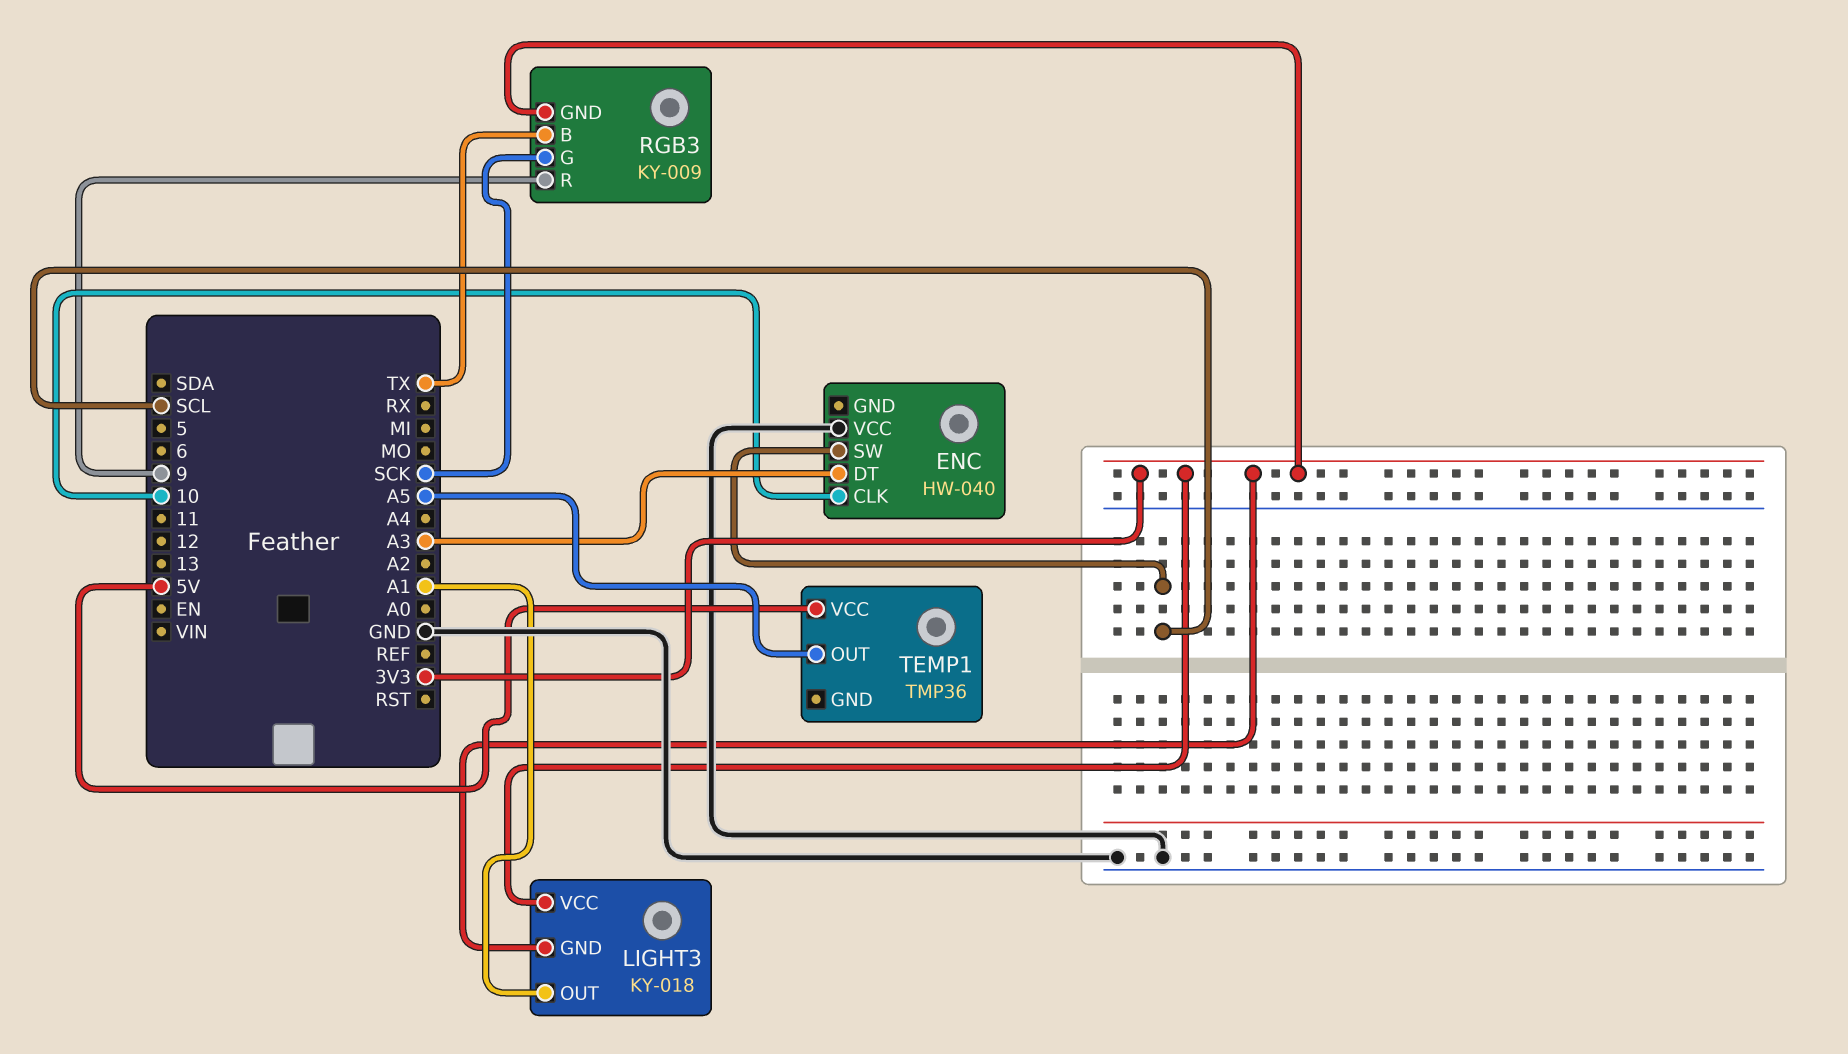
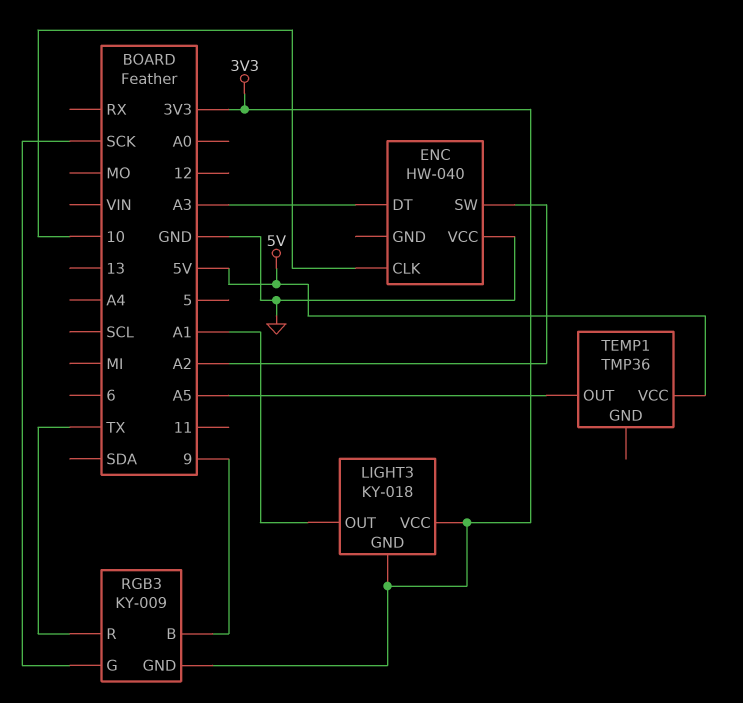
ENC pin SW: SCL -> A2
RGB3 pin B: TX -> 9
RGB3 pin R: 9 -> TX

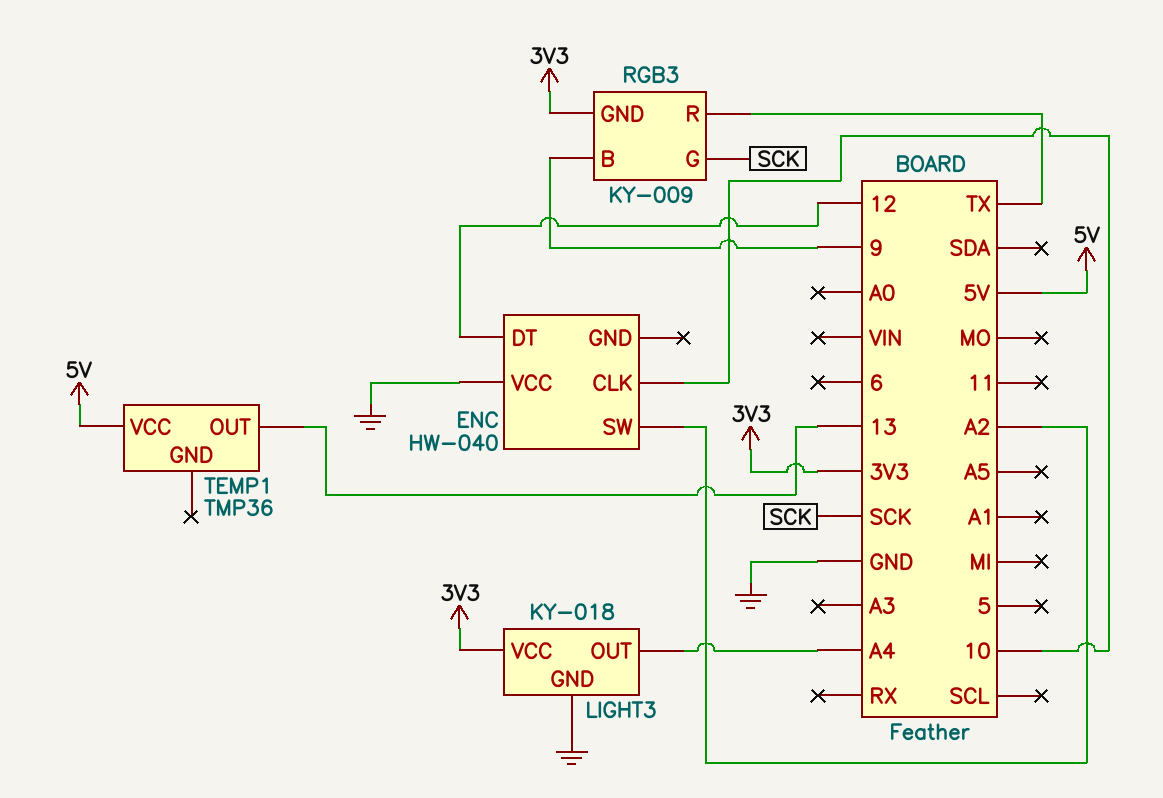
ENC pin DT: A3 -> 12
LIGHT3 pin GND: 3V3 -> GND
LIGHT3 pin OUT: A1 -> A4
TEMP1 pin OUT: A5 -> 13

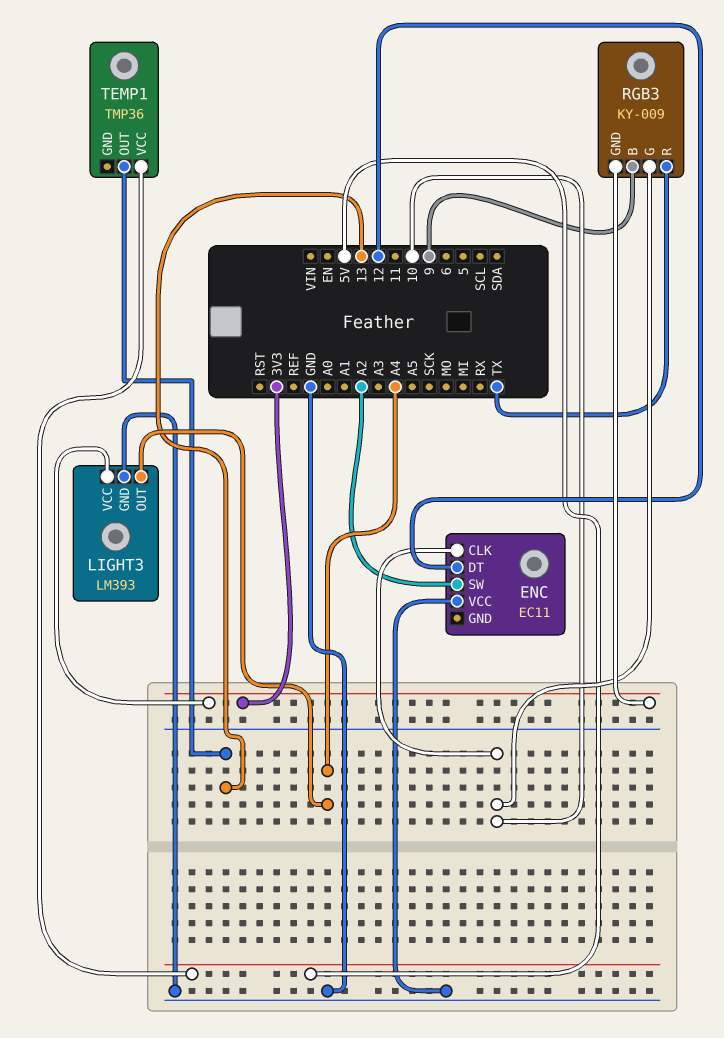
ENC: HW-040 -> EC11
LIGHT3: KY-018 -> LM393
RGB3 pin G: SCK -> 10

